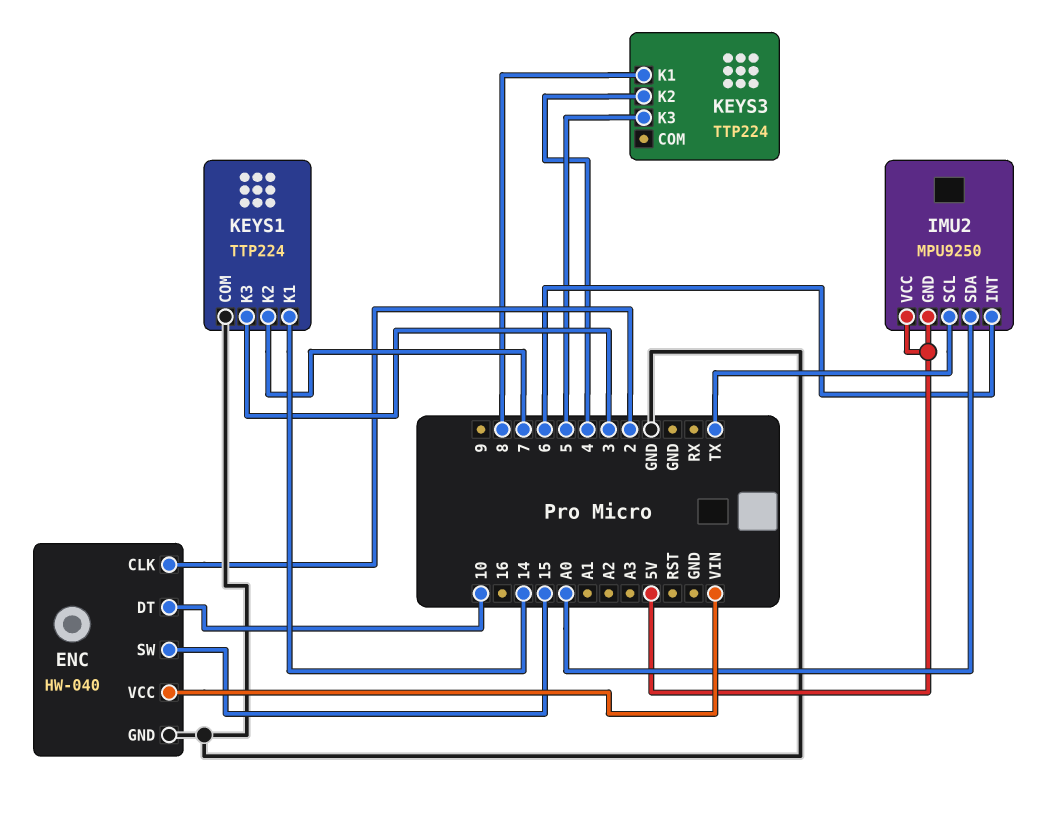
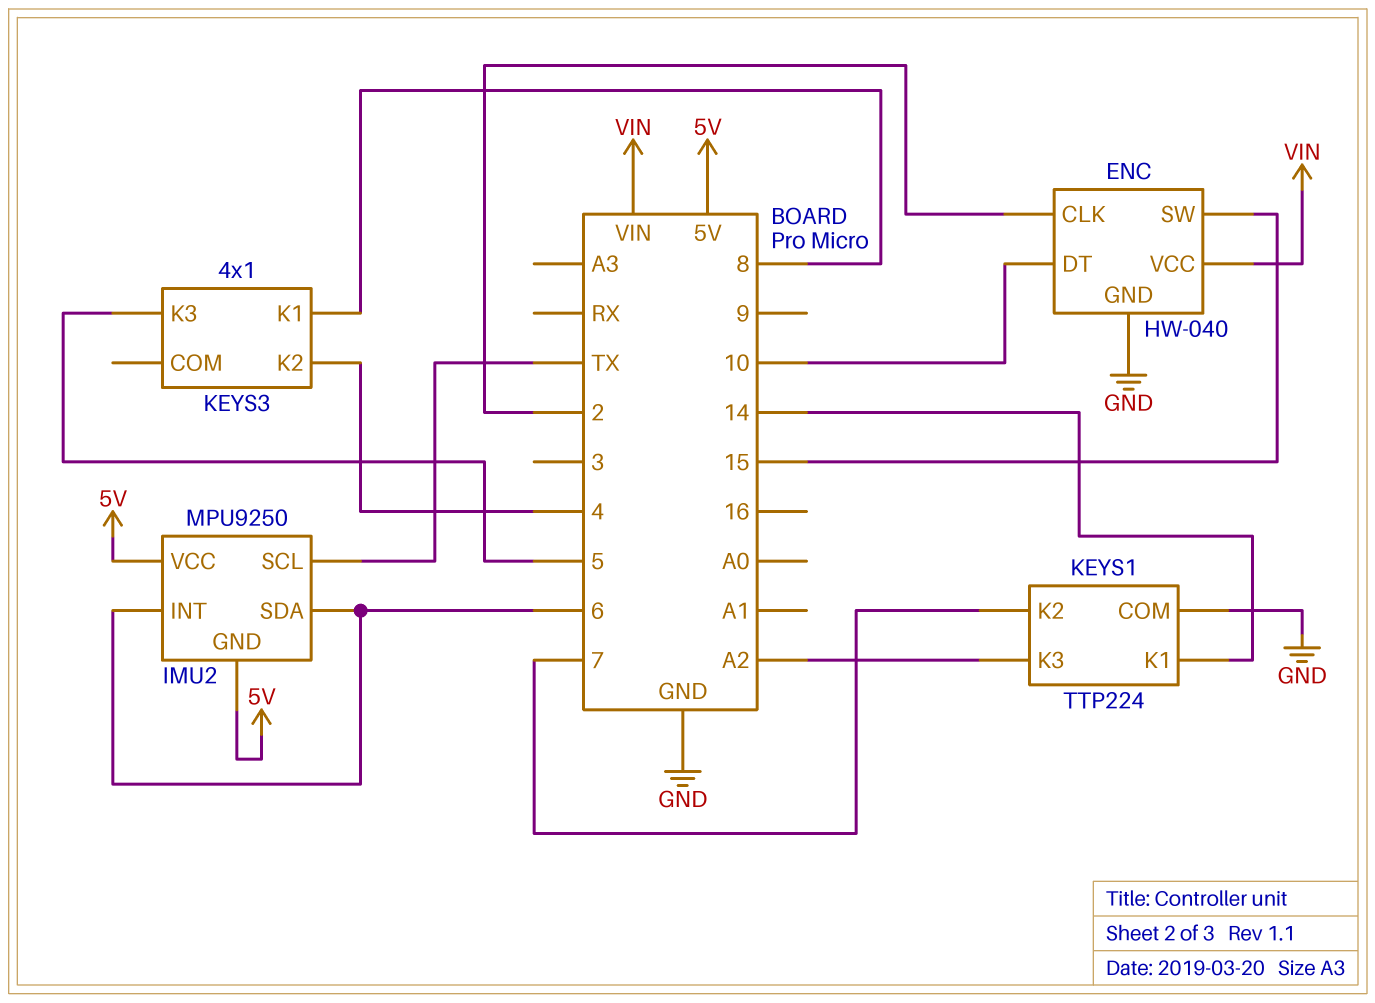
IMU2 pin SDA: A0 -> 6
KEYS1 pin K3: 3 -> A2
KEYS3: TTP224 -> 4x1

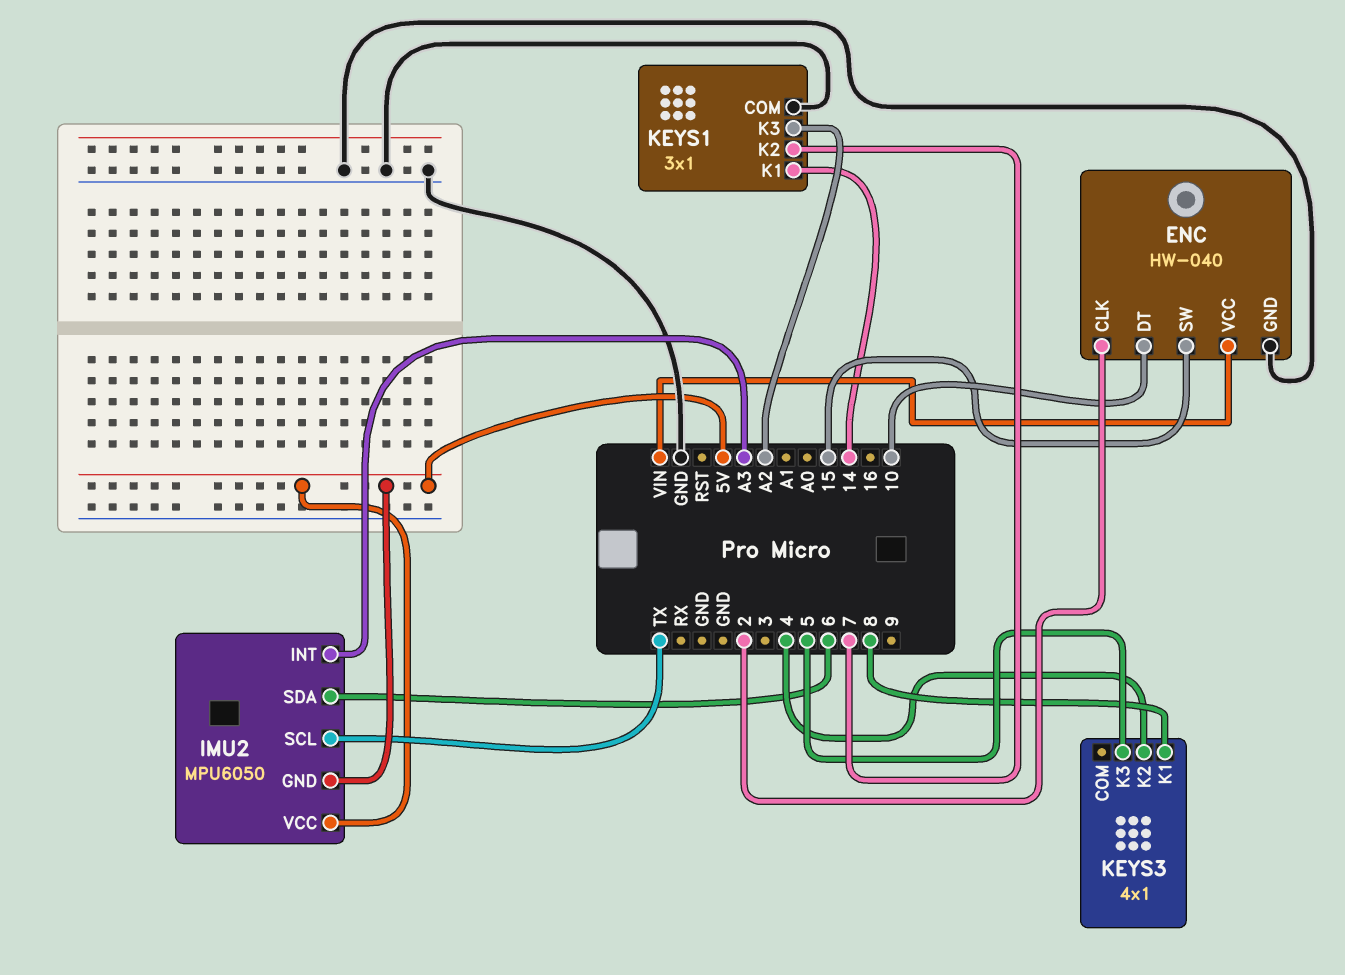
IMU2: MPU9250 -> MPU6050
IMU2 pin INT: 6 -> A3
KEYS1: TTP224 -> 3x1

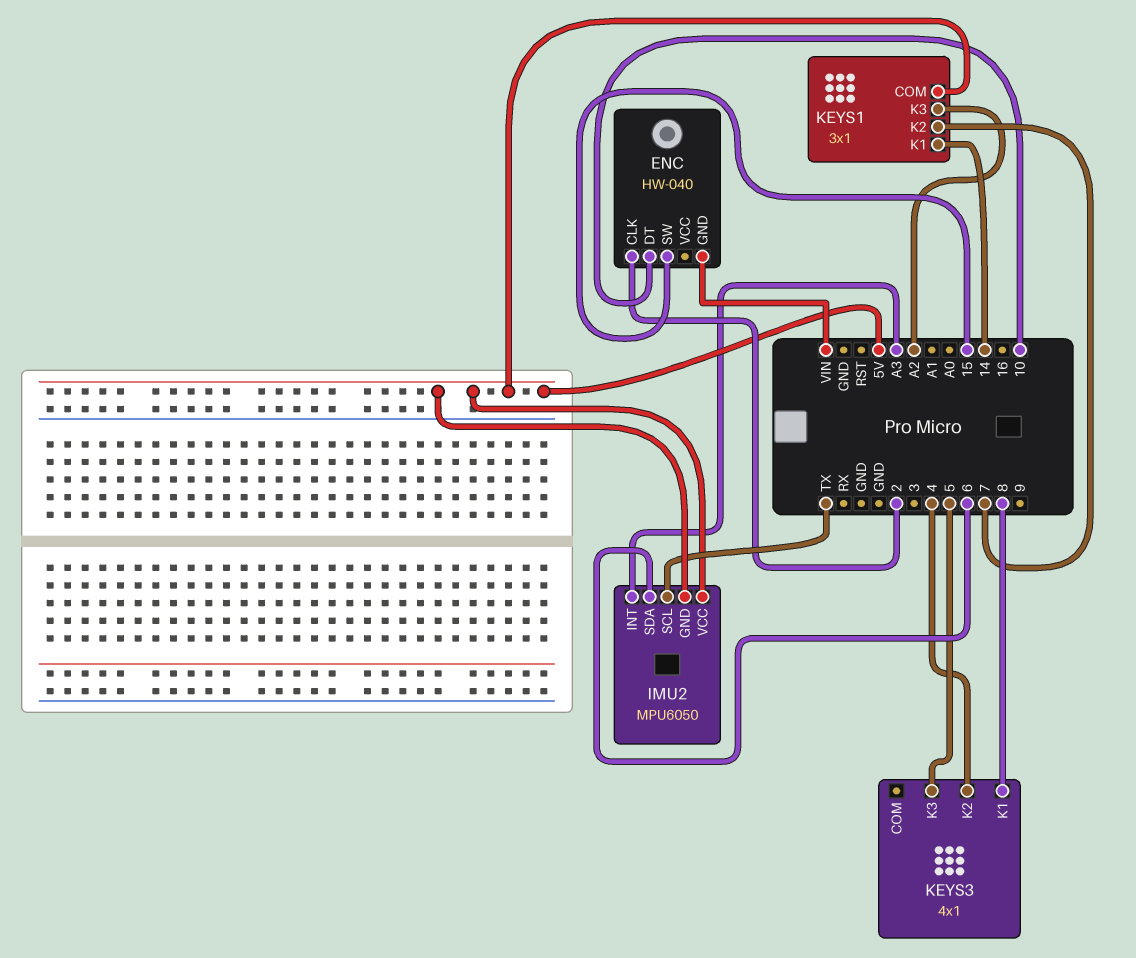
ENC pin GND: GND -> VIN
ENC pin VCC: VIN -> none
KEYS1 pin COM: GND -> 5V

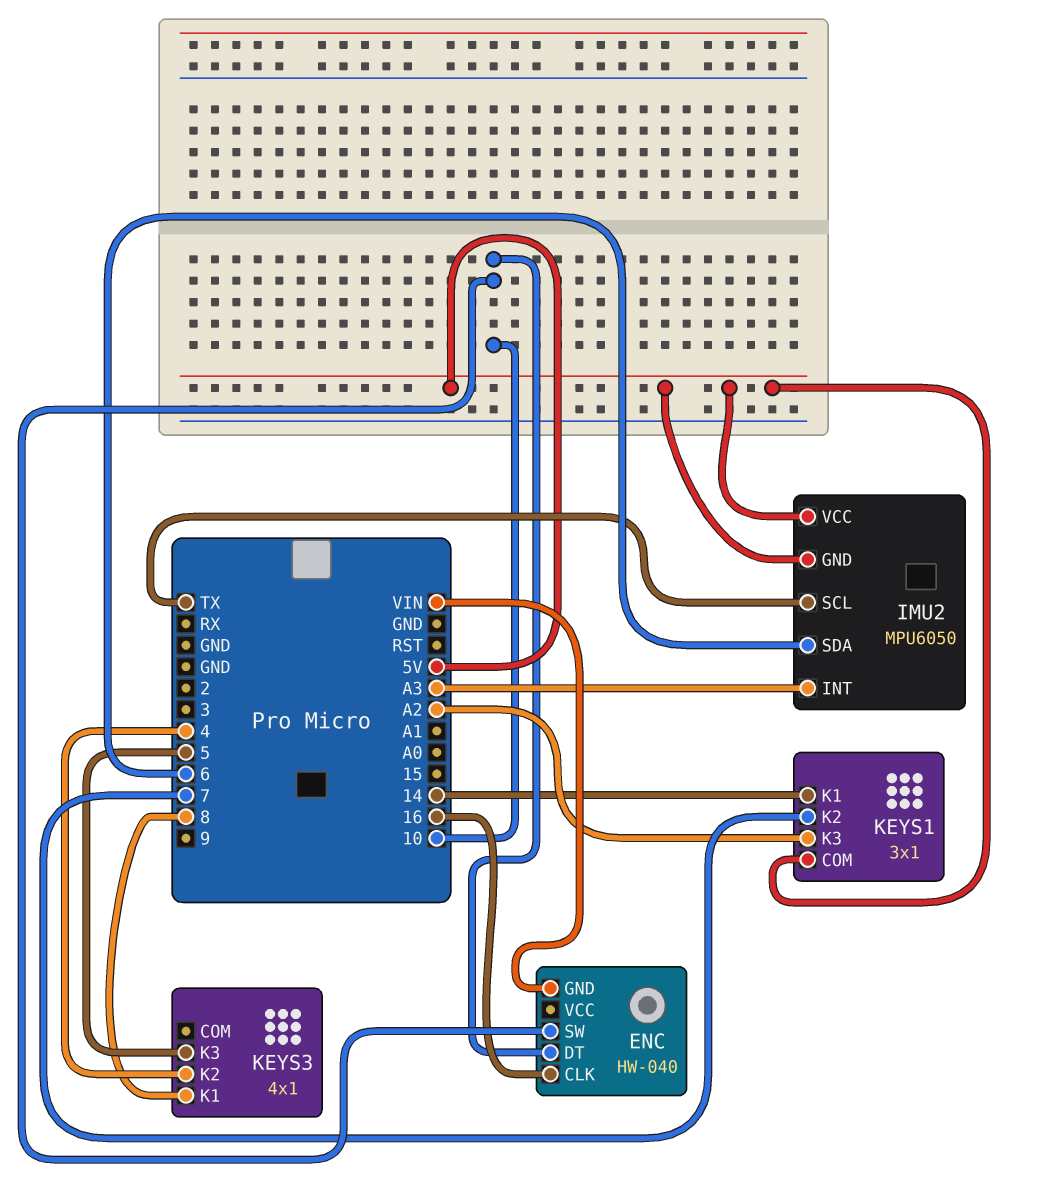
ENC pin CLK: 2 -> 16
ENC pin SW: 15 -> 10

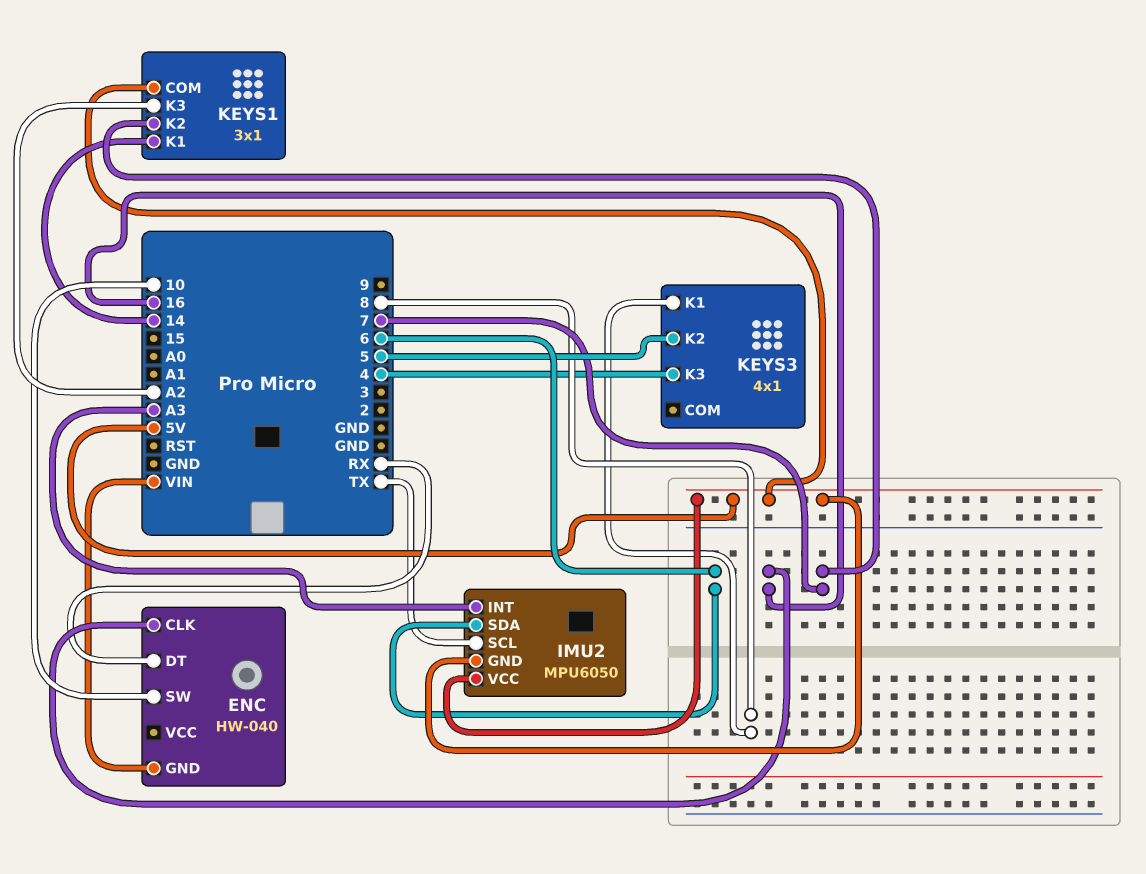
ENC pin DT: 10 -> RX
KEYS3 pin K2: 4 -> 5
KEYS3 pin K3: 5 -> 4

